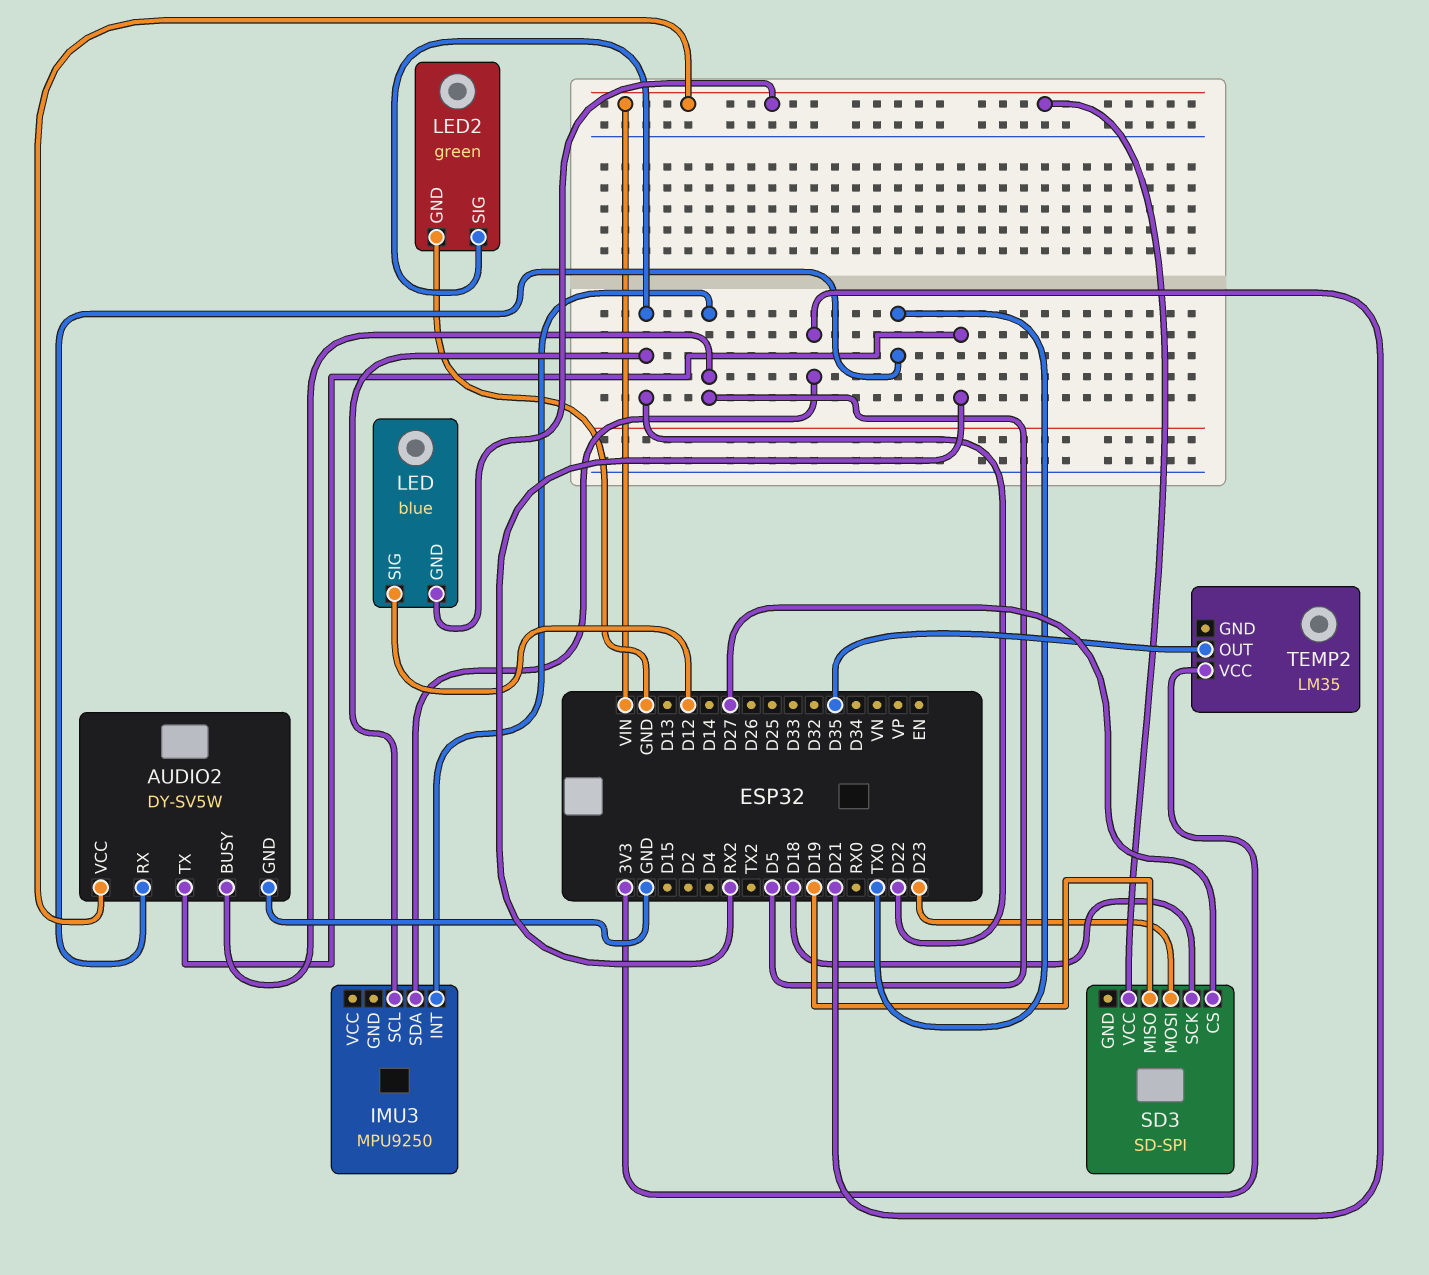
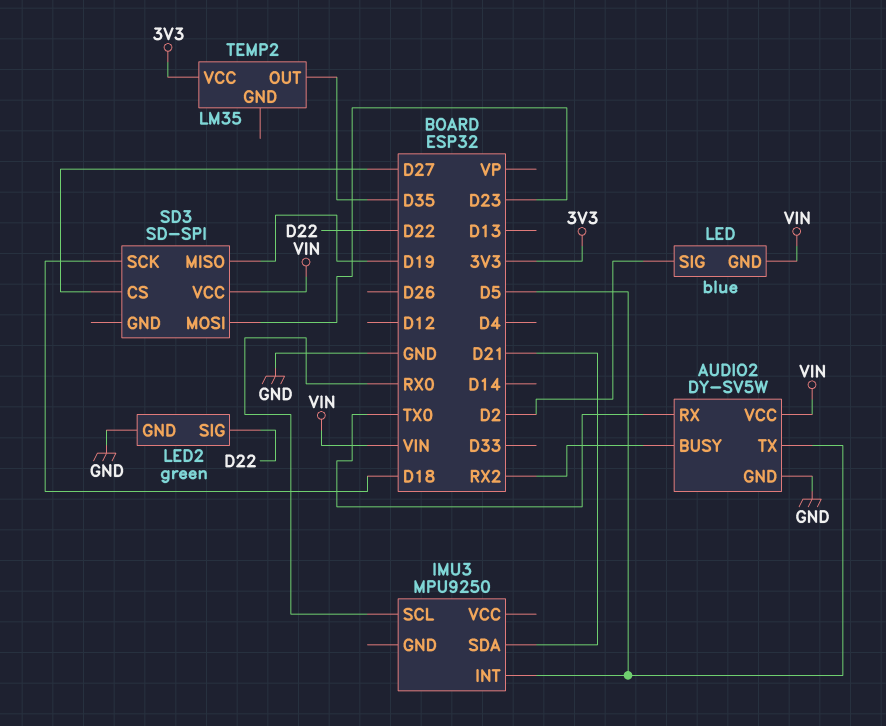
AUDIO2 pin BUSY: D5 -> RX2
AUDIO2 pin TX: RX2 -> D5
IMU3 pin SCL: D22 -> RX0
LED pin SIG: D12 -> D2

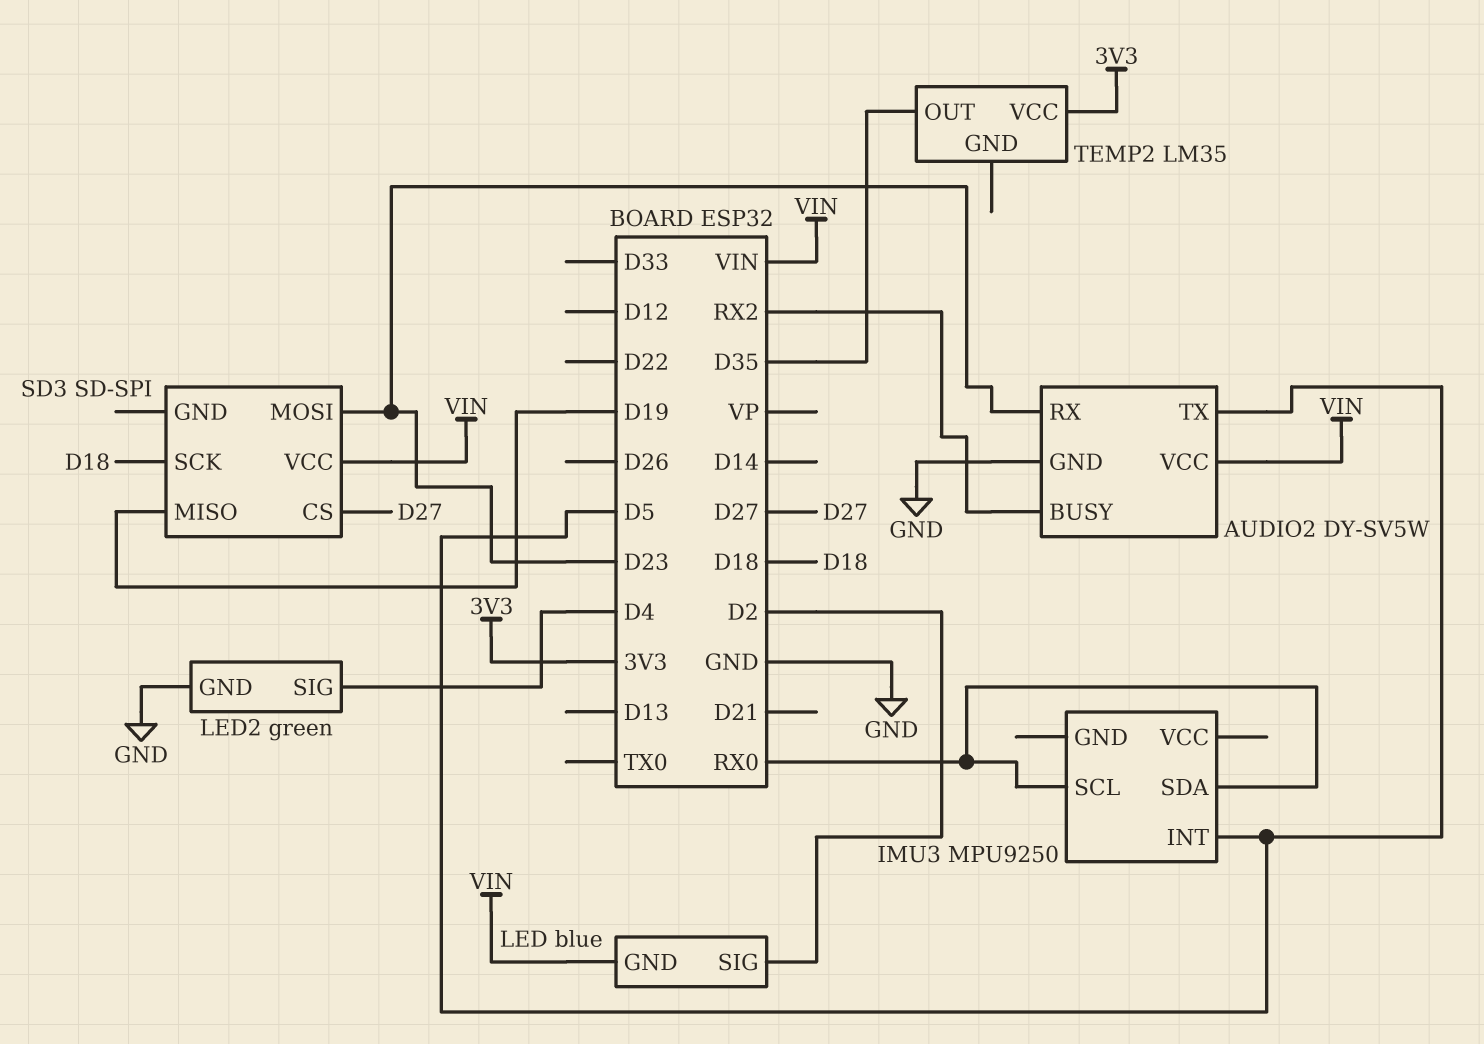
AUDIO2 pin RX: TX0 -> D23
IMU3 pin SDA: D21 -> RX0
LED2 pin SIG: D22 -> D4

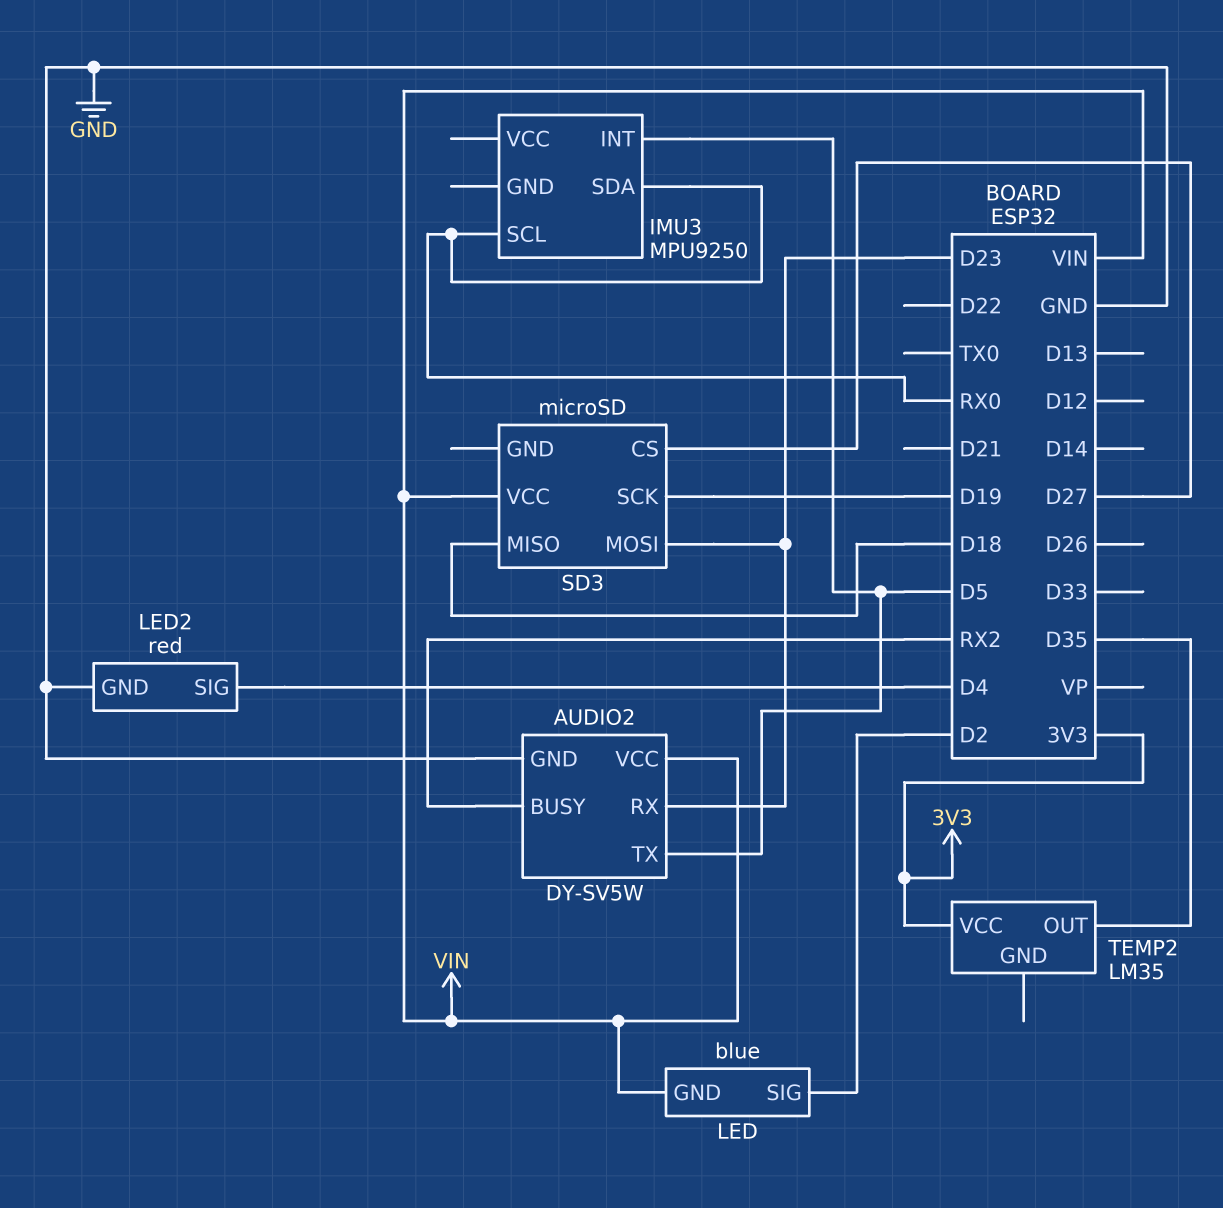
LED2: green -> red
SD3: SD-SPI -> microSD
SD3 pin MISO: D19 -> D18
SD3 pin SCK: D18 -> D19

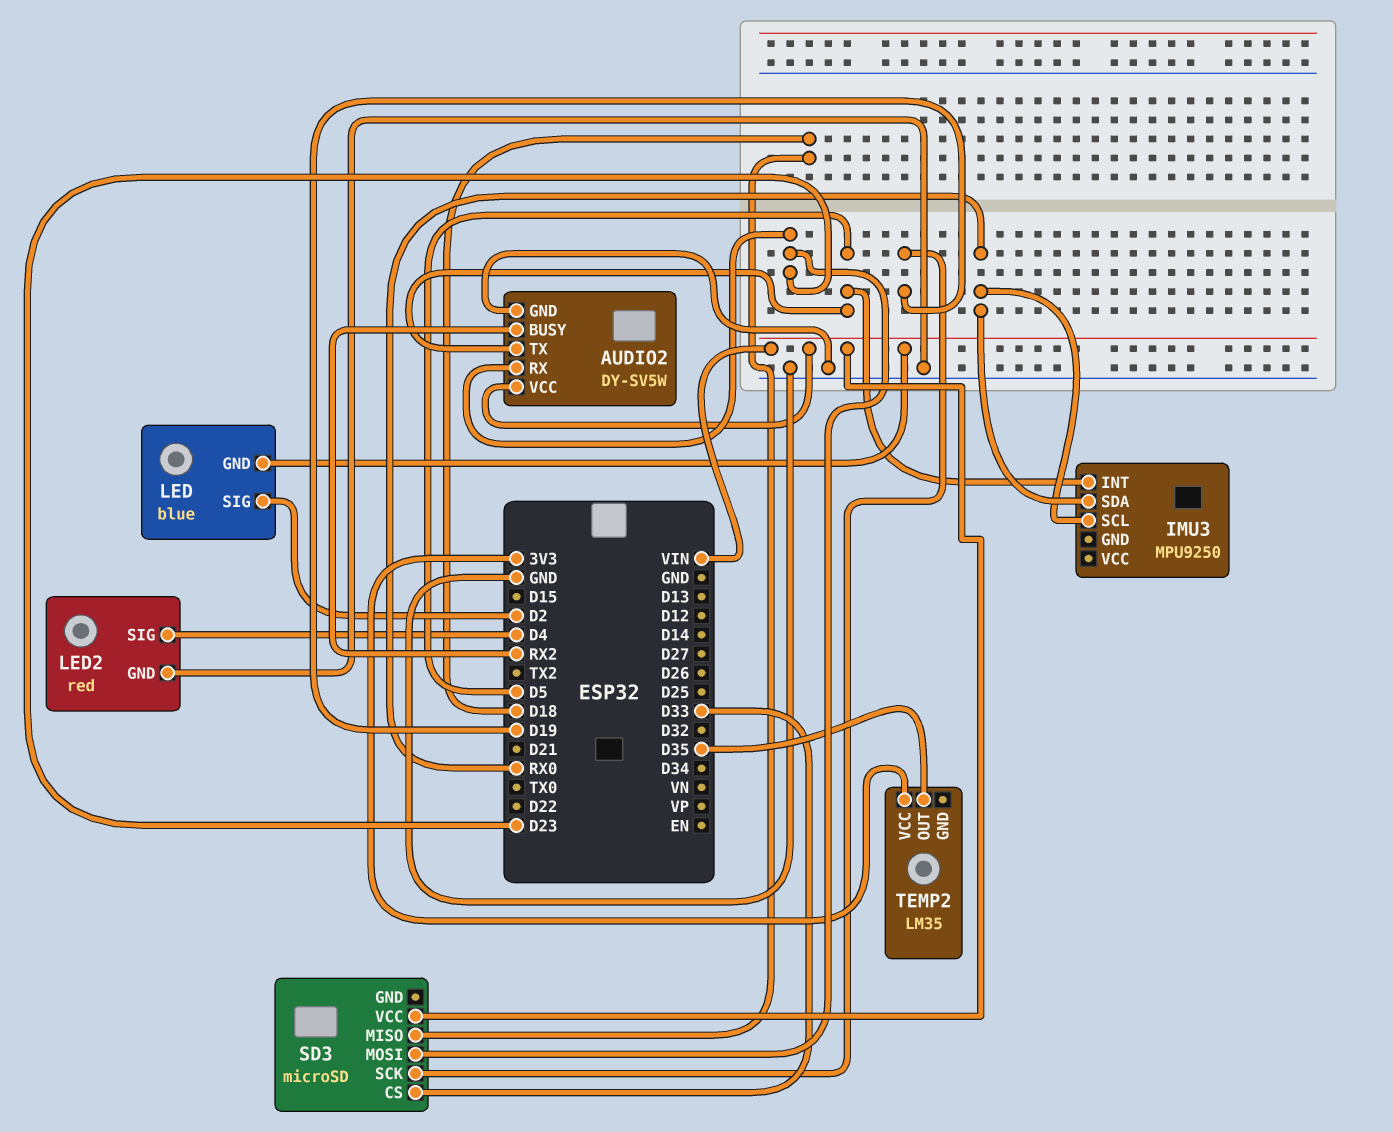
SD3 pin CS: D27 -> D33

